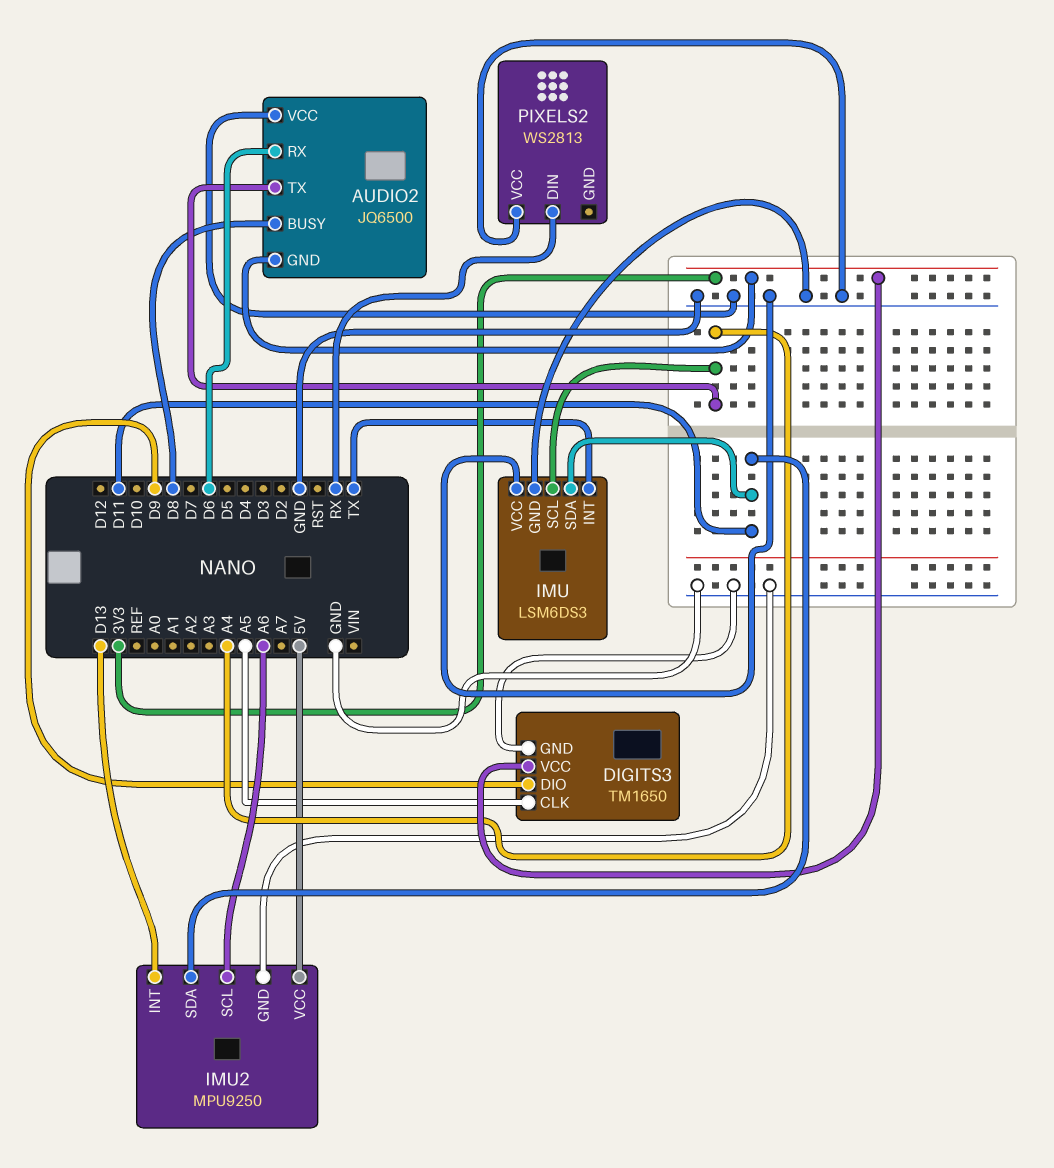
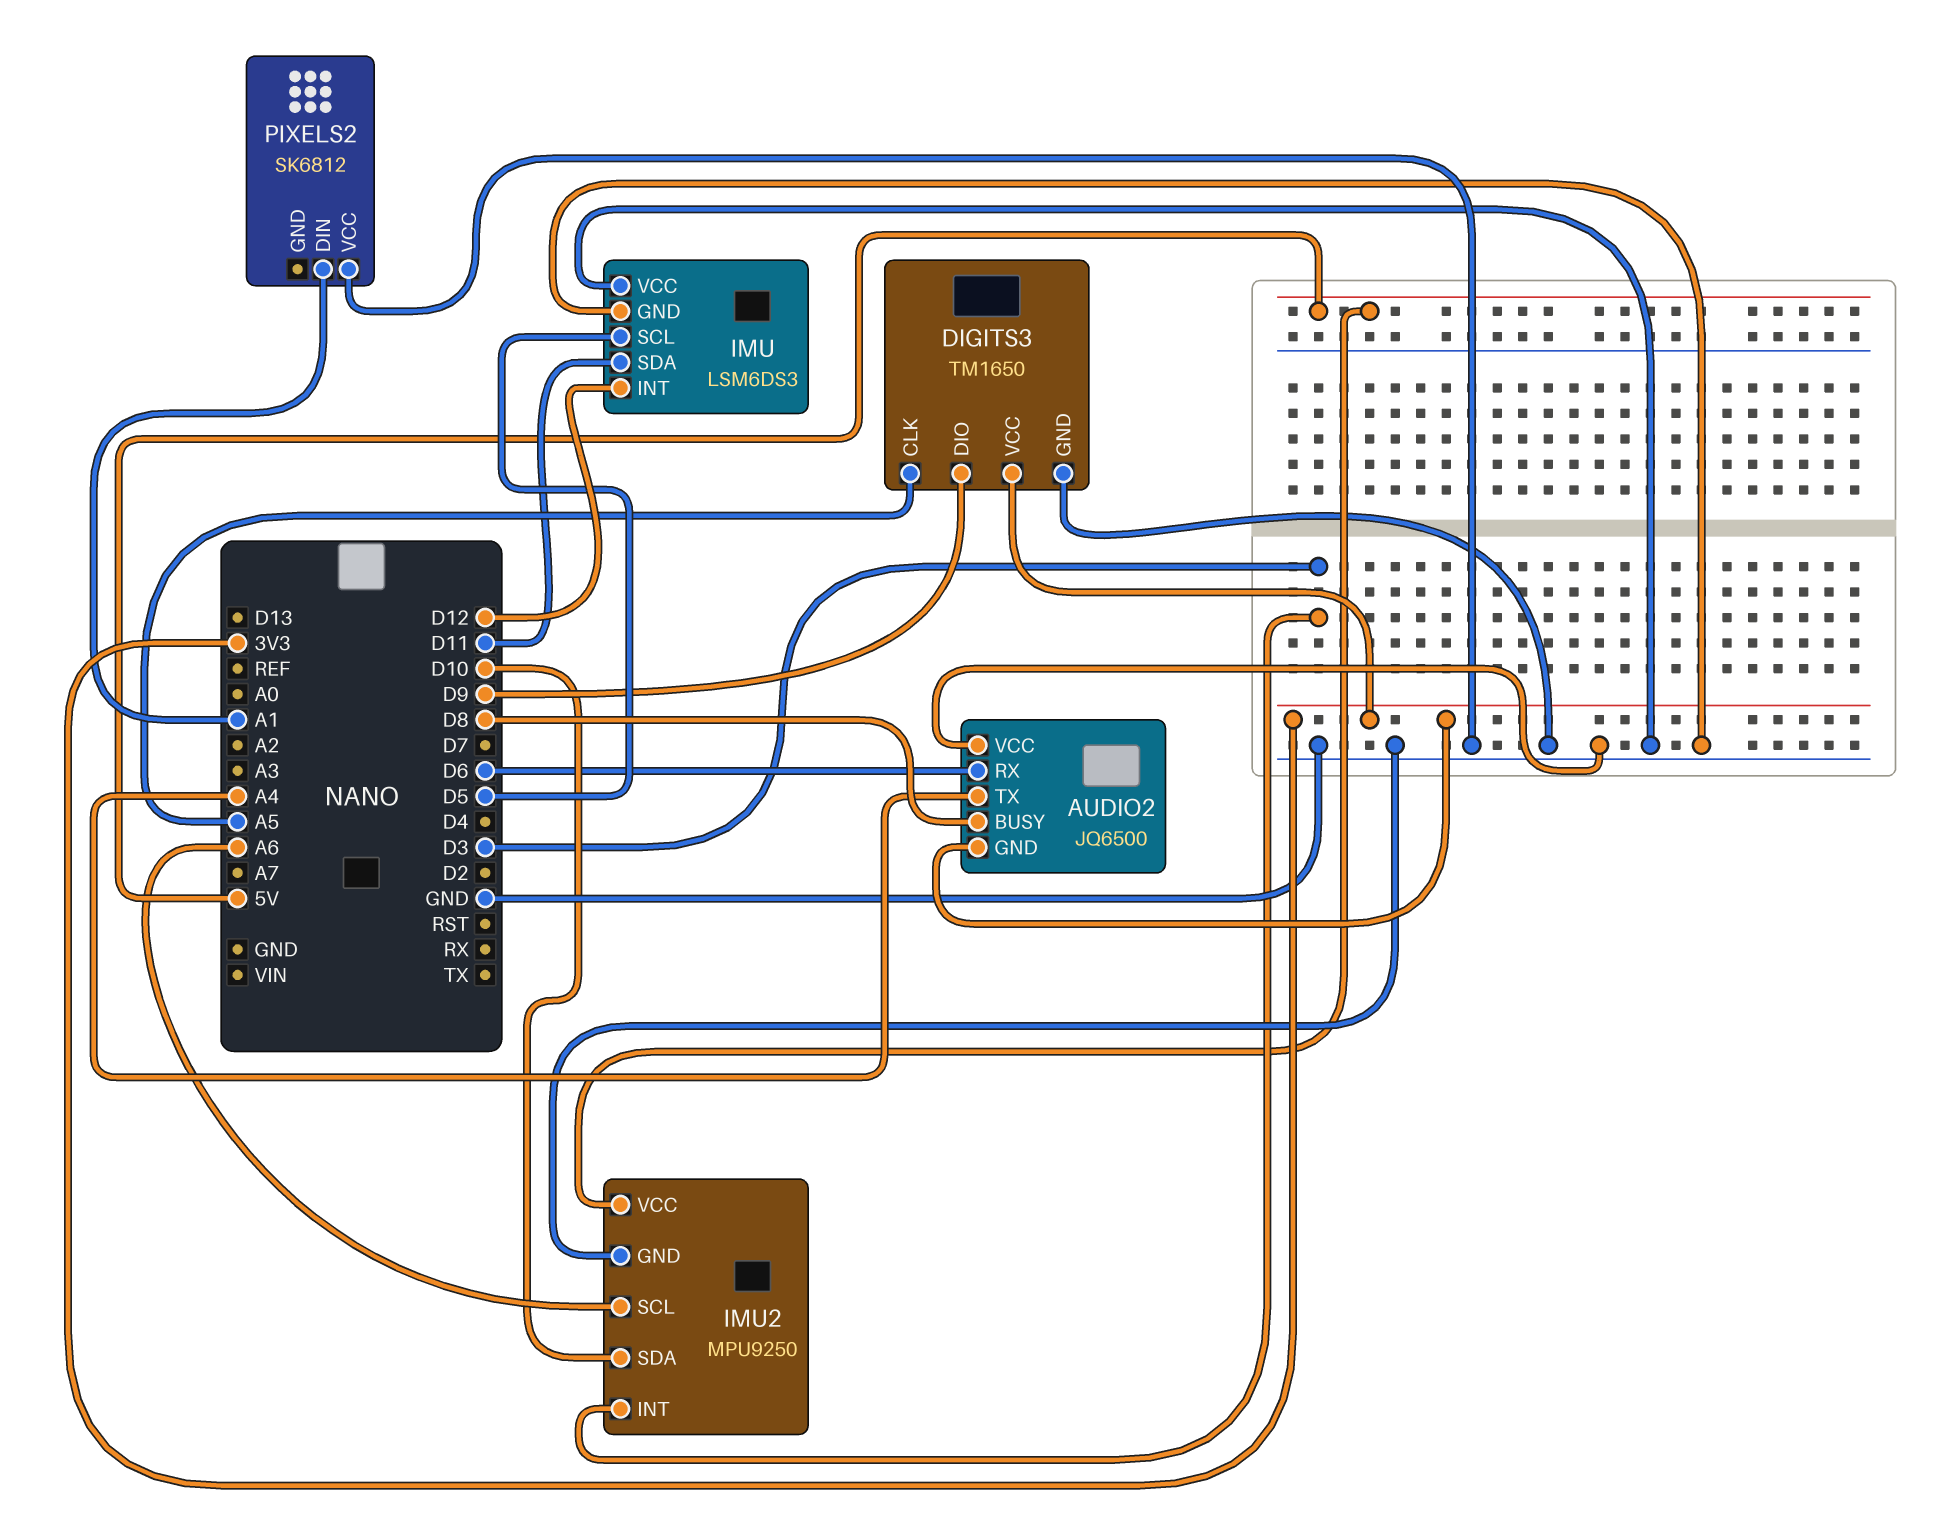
IMU pin INT: TX -> D12
IMU pin SCL: A4 -> D5
IMU2 pin INT: D13 -> D3
IMU2 pin SDA: D11 -> D10
PIXELS2: WS2813 -> SK6812
PIXELS2 pin DIN: RX -> A1

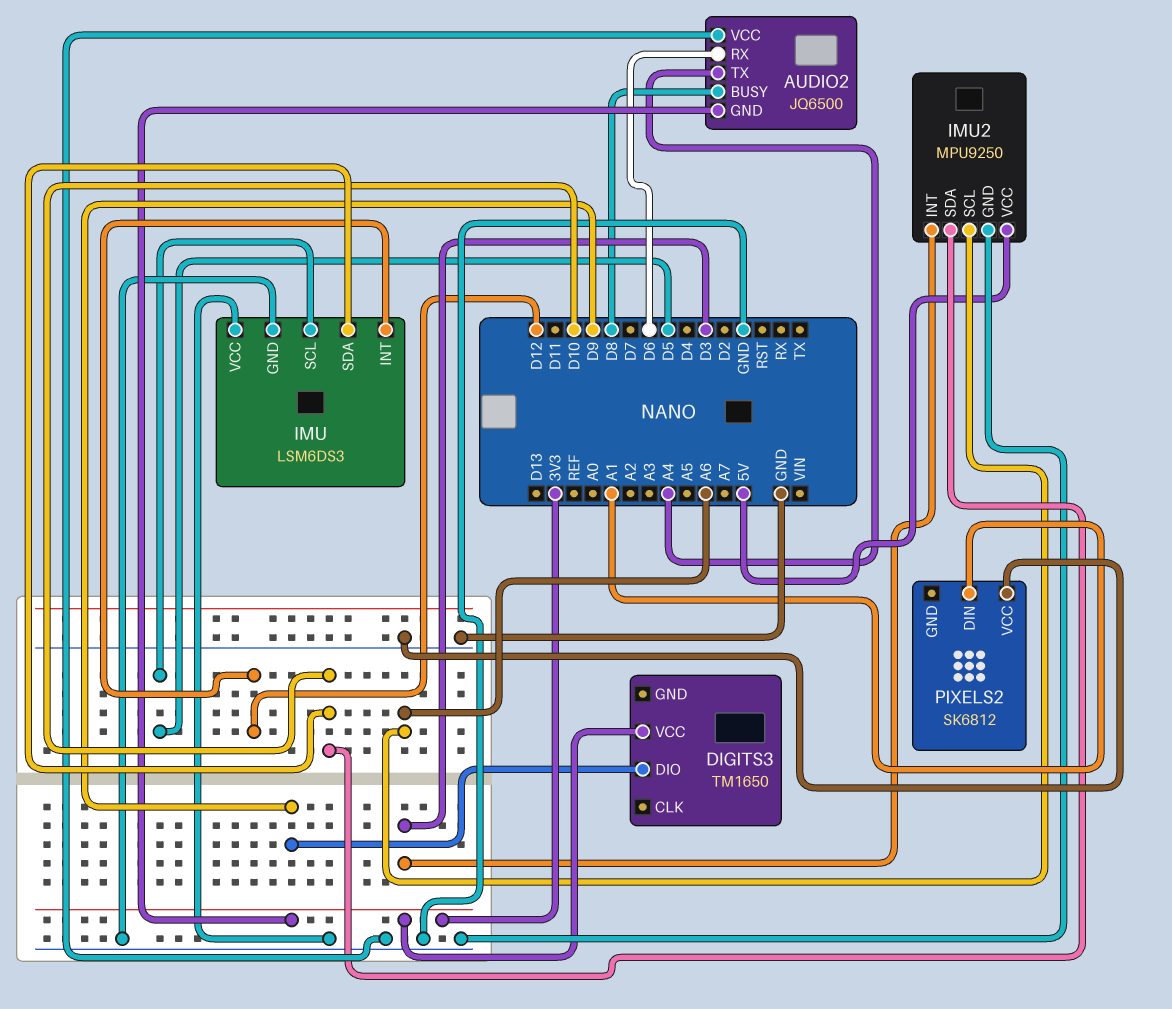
DIGITS3 pin CLK: A5 -> none
DIGITS3 pin GND: GND -> none
IMU pin SDA: D11 -> D10

